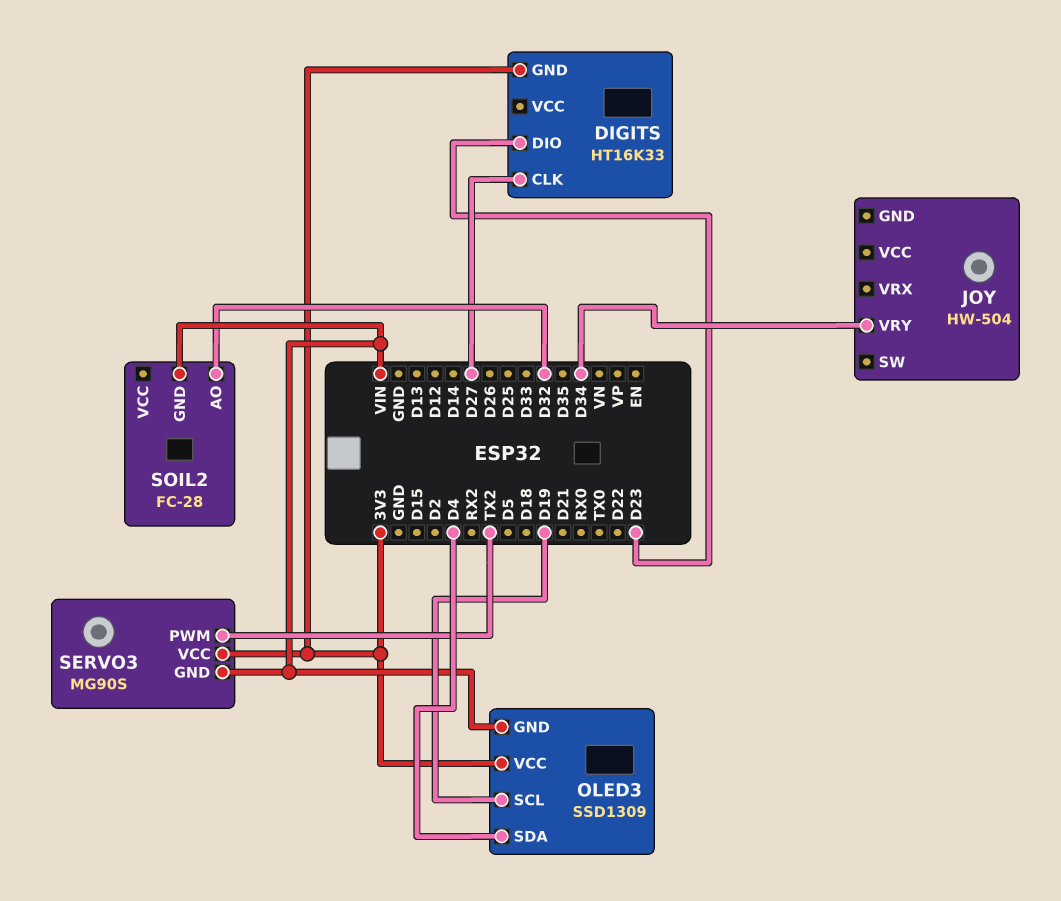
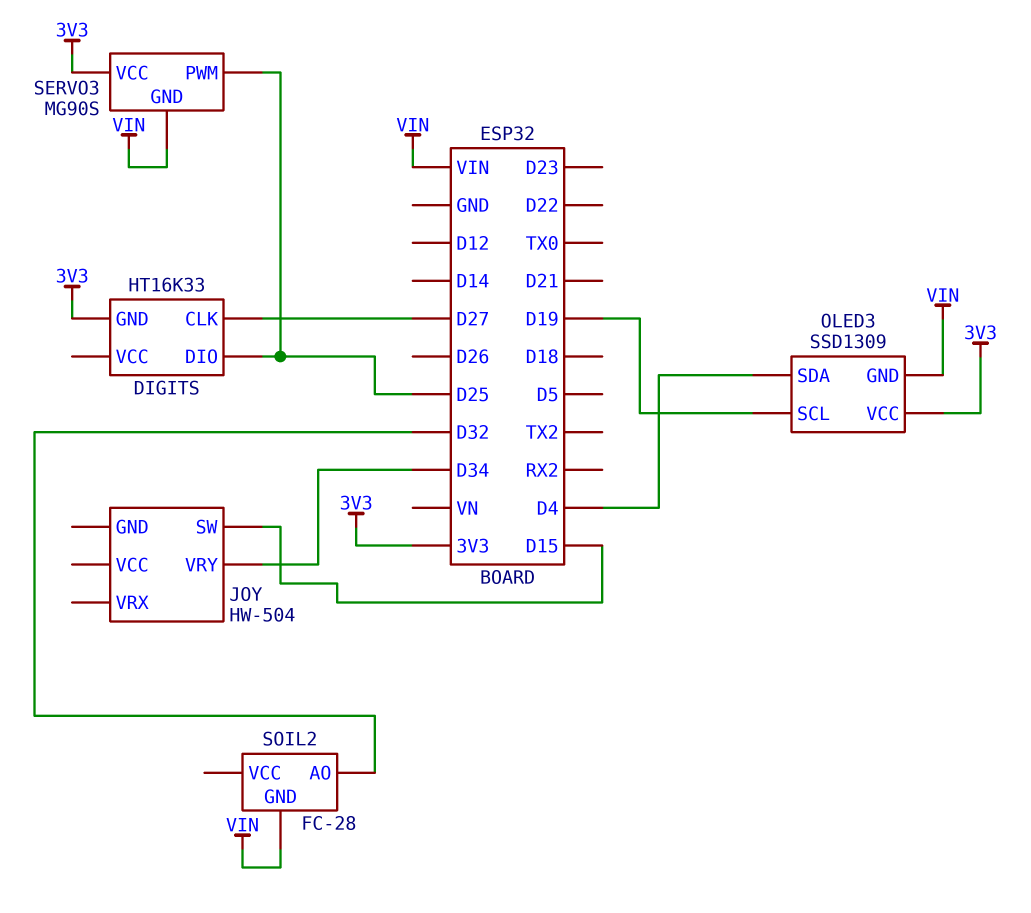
DIGITS pin DIO: D23 -> D25
JOY pin SW: none -> D15
SERVO3 pin PWM: TX2 -> D25

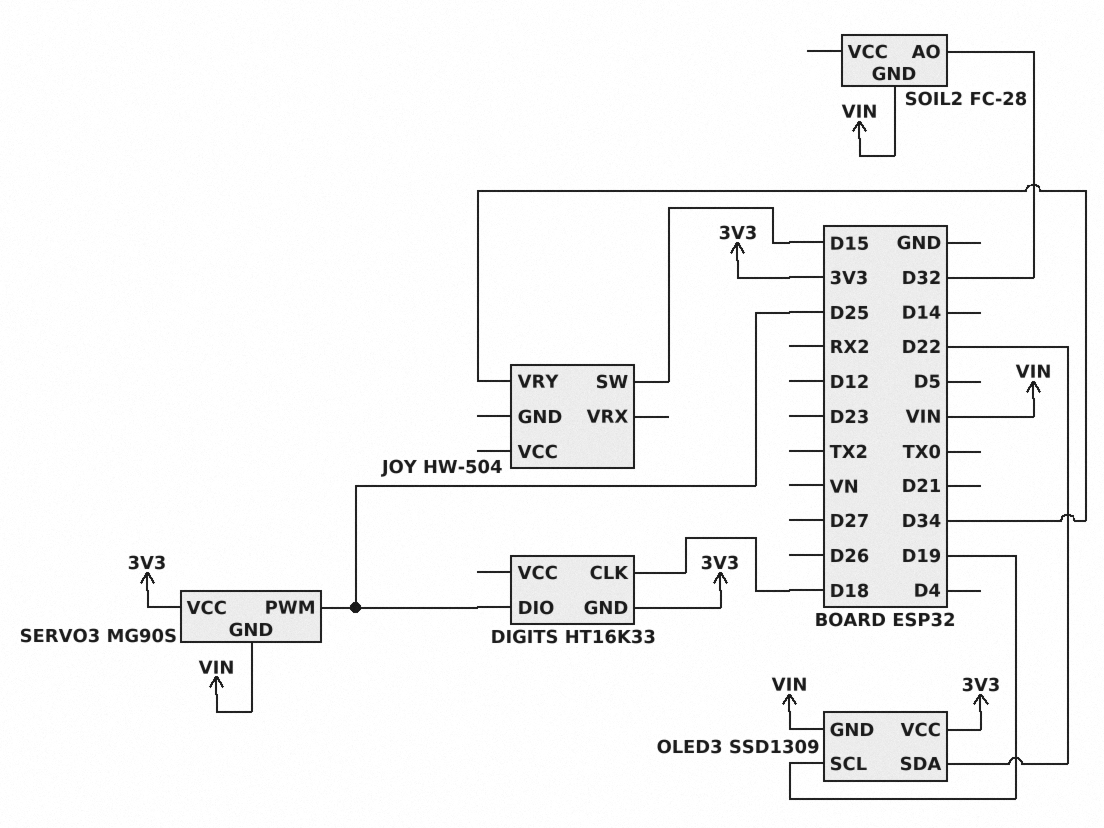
DIGITS pin CLK: D27 -> D18
OLED3 pin SDA: D4 -> D22

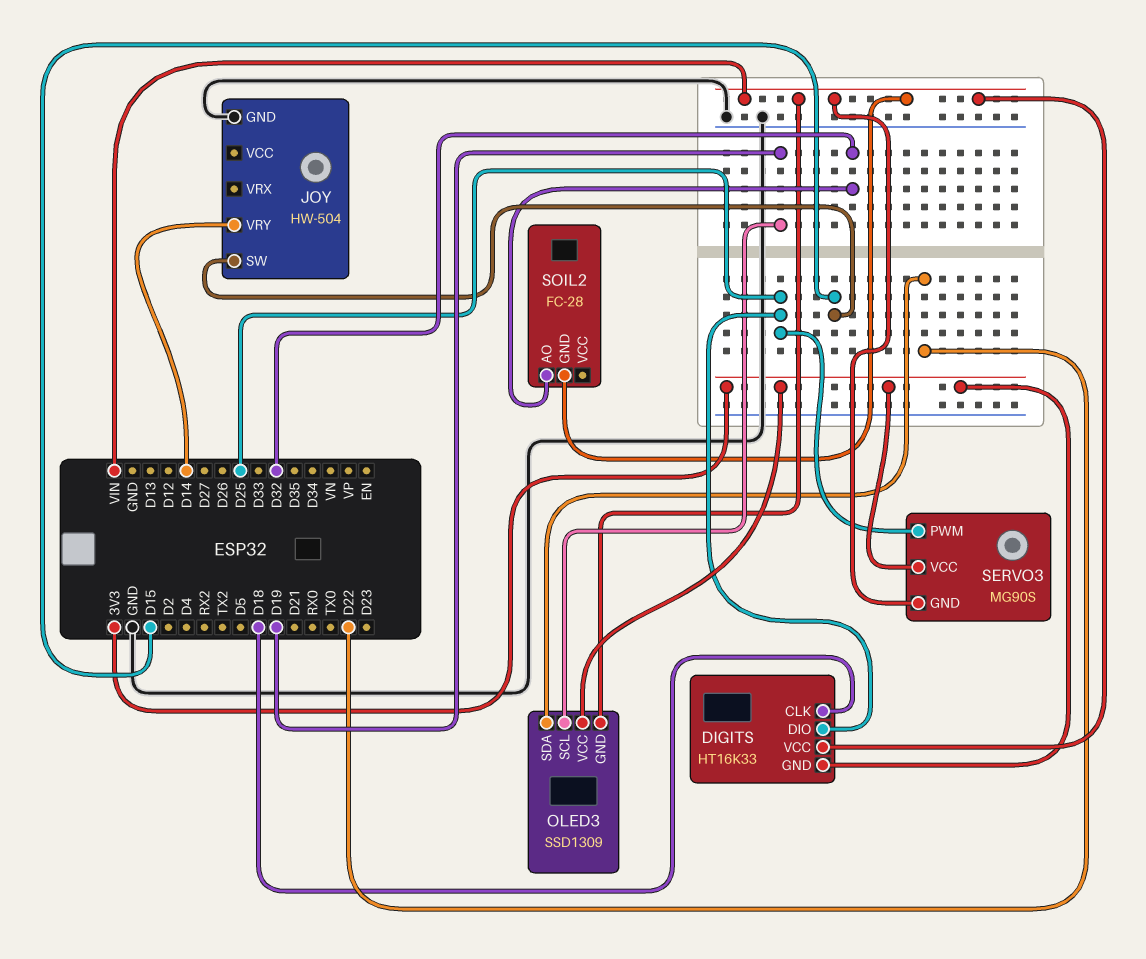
DIGITS pin VCC: none -> VIN
JOY pin GND: none -> GND
JOY pin VRY: D34 -> D14

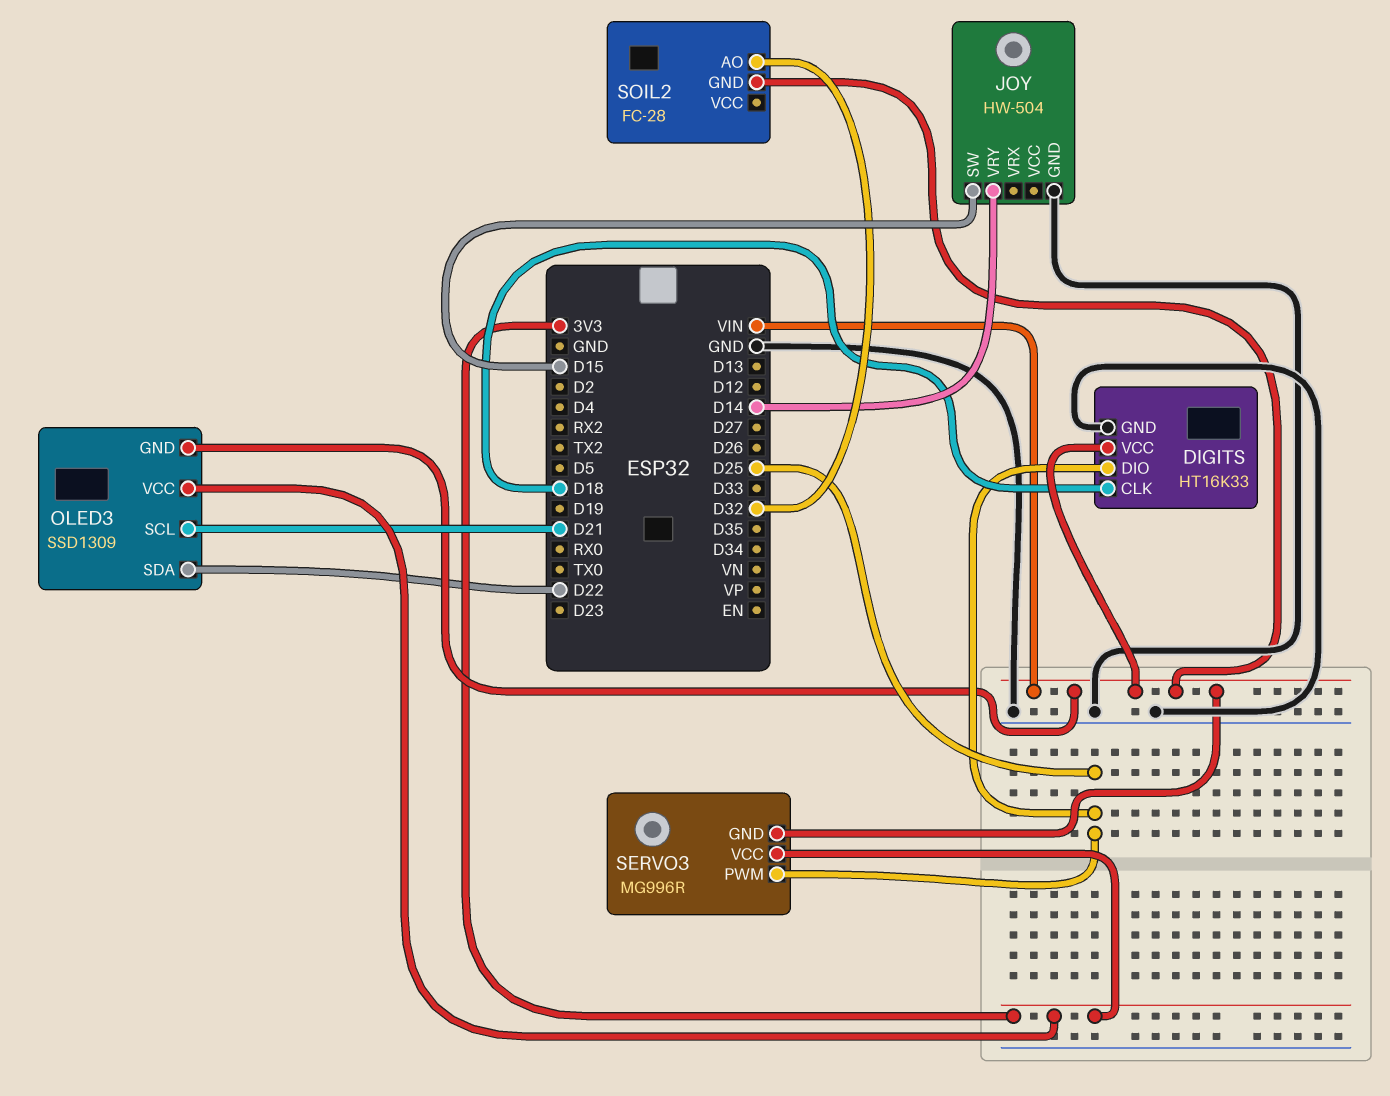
DIGITS pin GND: 3V3 -> GND
OLED3 pin SCL: D19 -> D21
SERVO3: MG90S -> MG996R

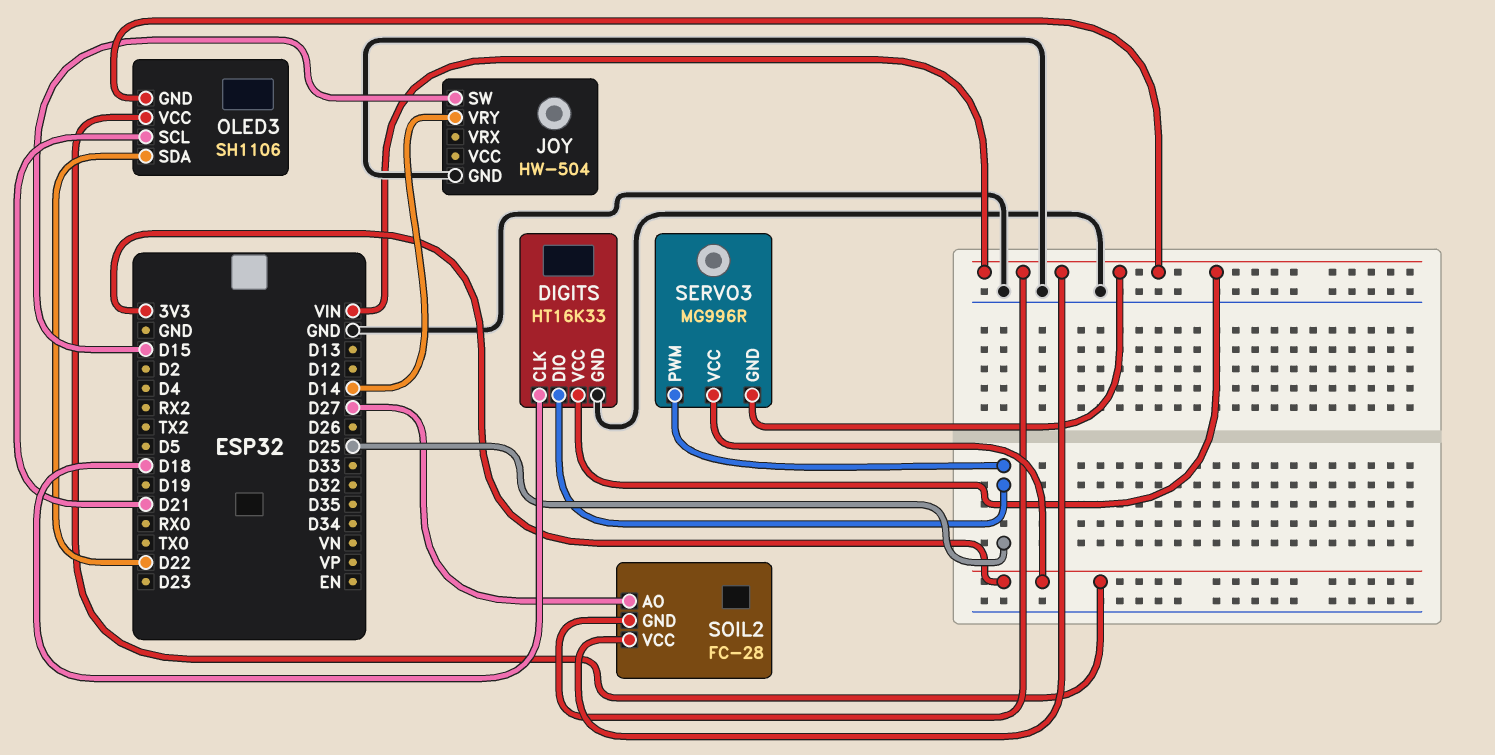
OLED3: SSD1309 -> SH1106
SOIL2 pin AO: D32 -> D27
SOIL2 pin VCC: none -> VIN

